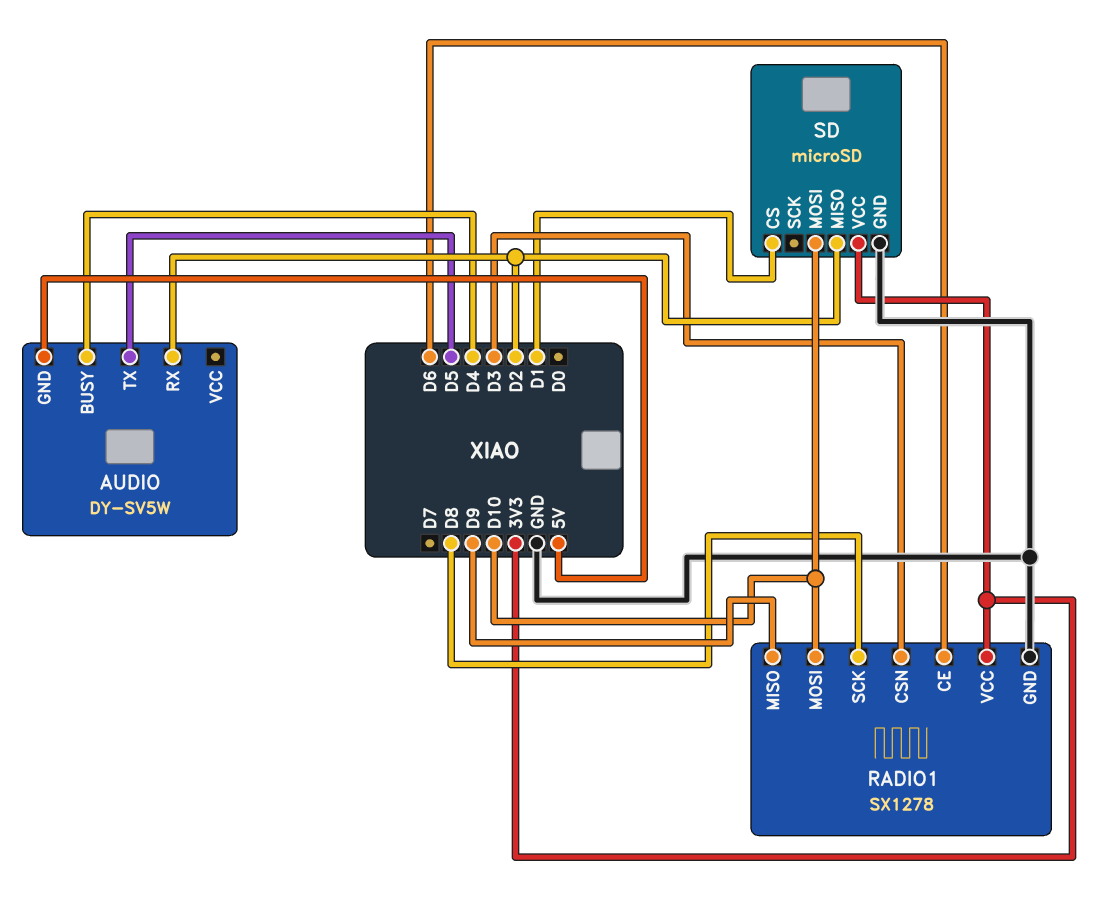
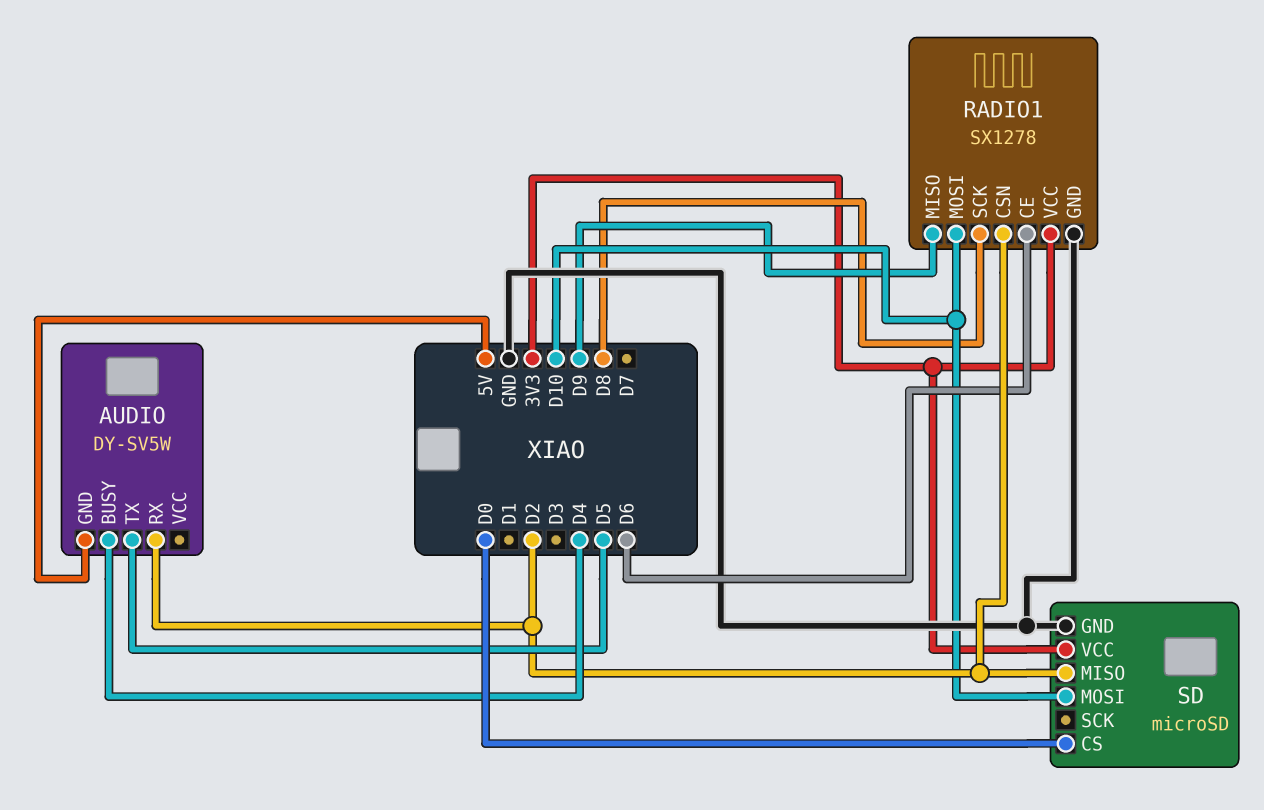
RADIO1 pin CSN: D3 -> D2
SD pin CS: D1 -> D0

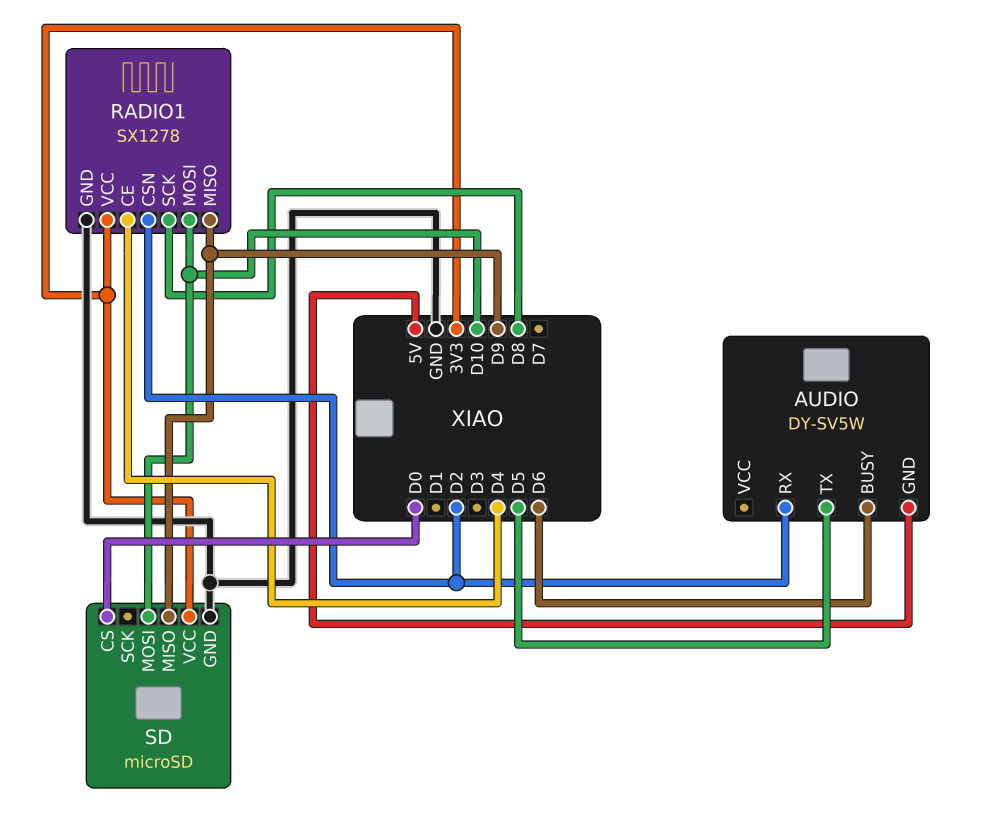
AUDIO pin BUSY: D4 -> D6
RADIO1 pin CE: D6 -> D4
SD pin MISO: D2 -> D9

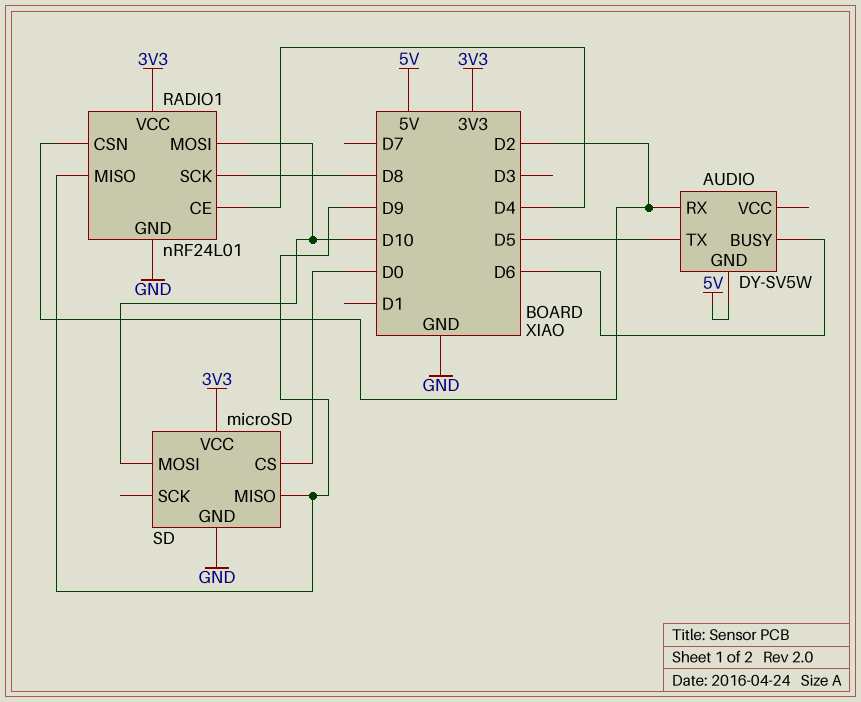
RADIO1: SX1278 -> nRF24L01

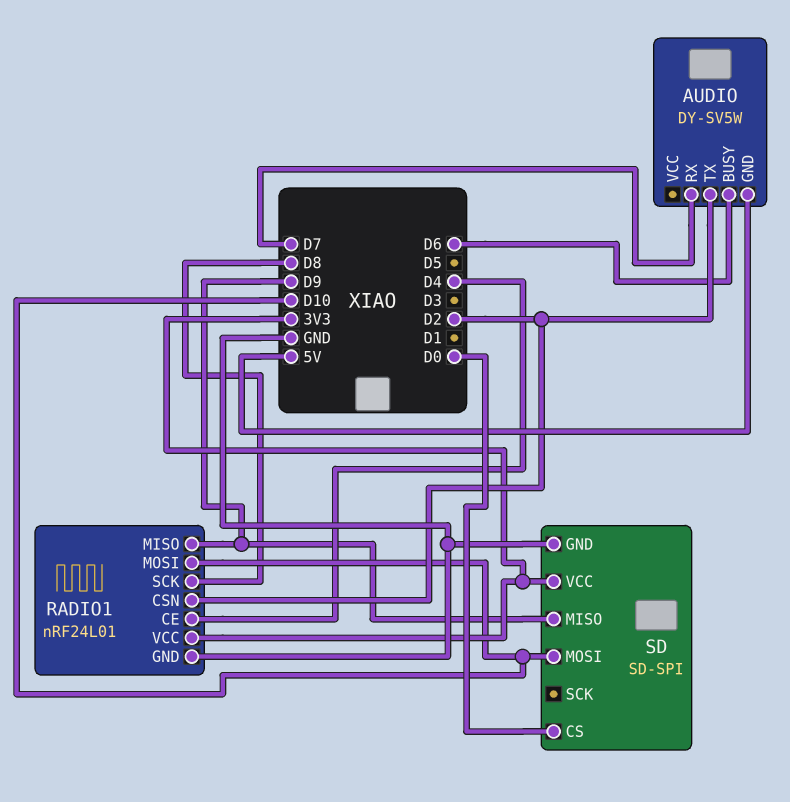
AUDIO pin RX: D2 -> D7
AUDIO pin TX: D5 -> D2
SD: microSD -> SD-SPI

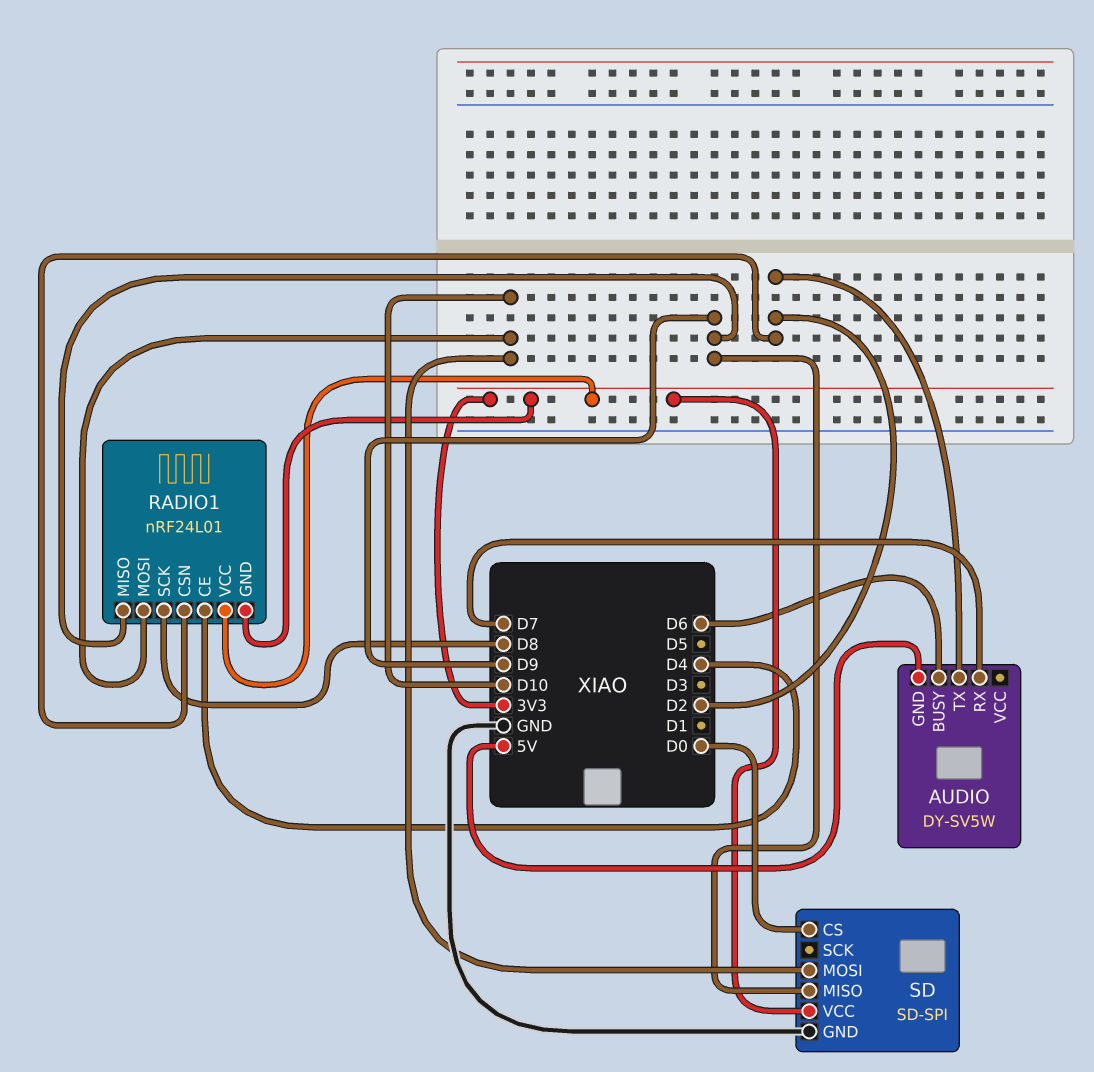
RADIO1 pin GND: GND -> 3V3

